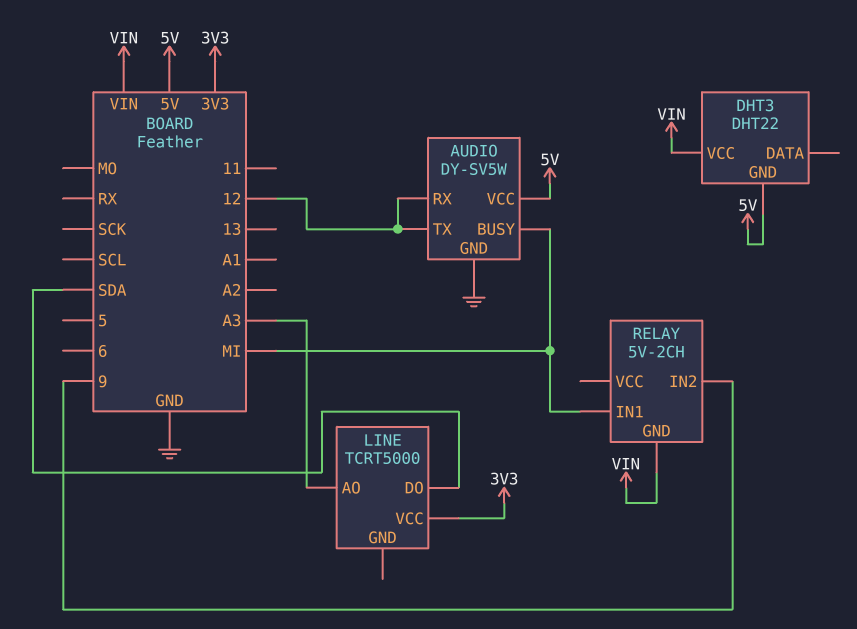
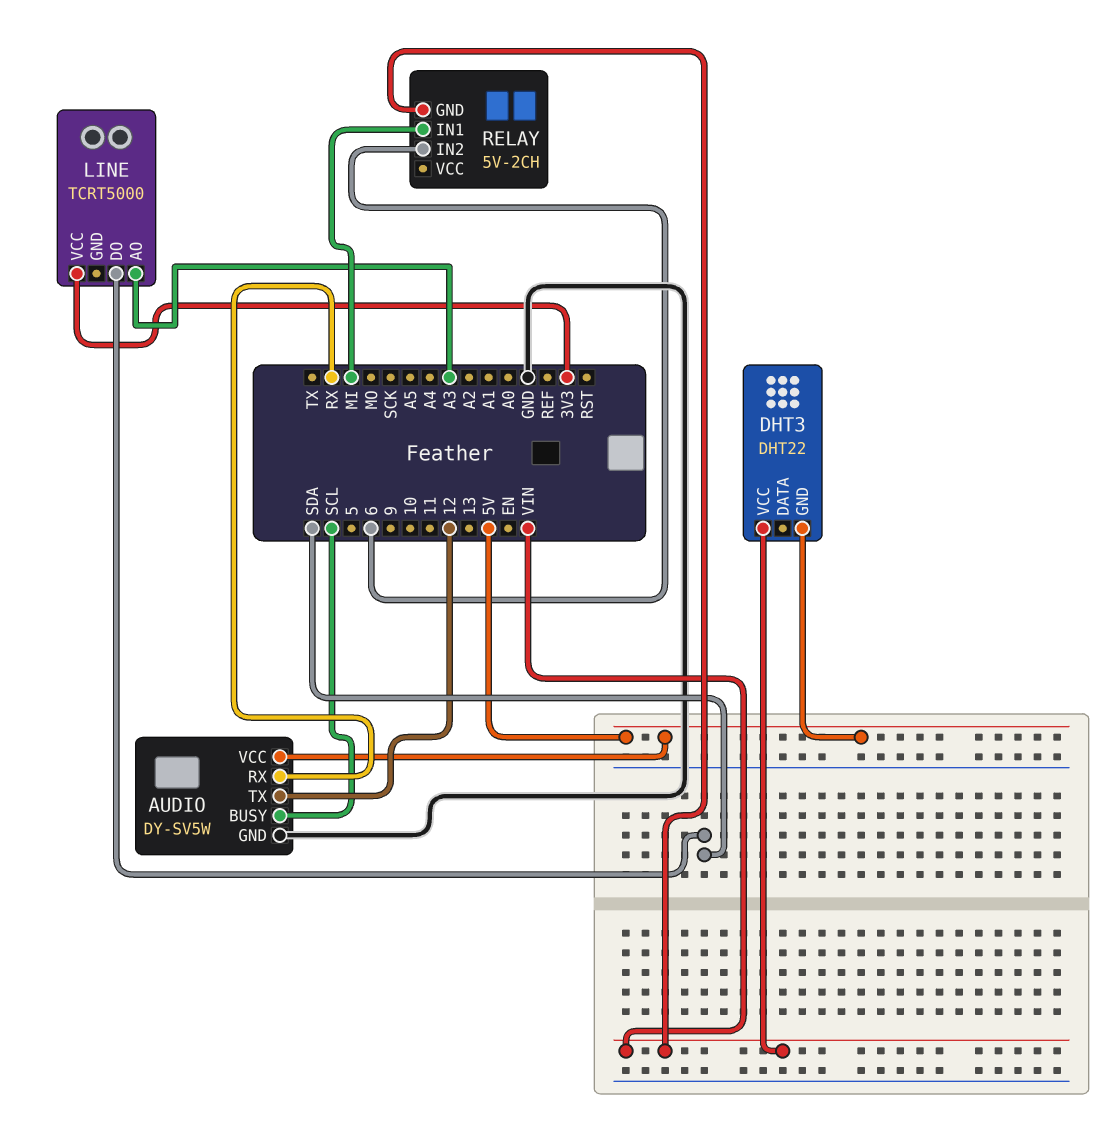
AUDIO pin BUSY: MI -> SCL
AUDIO pin RX: 12 -> RX
RELAY pin IN2: 9 -> 6

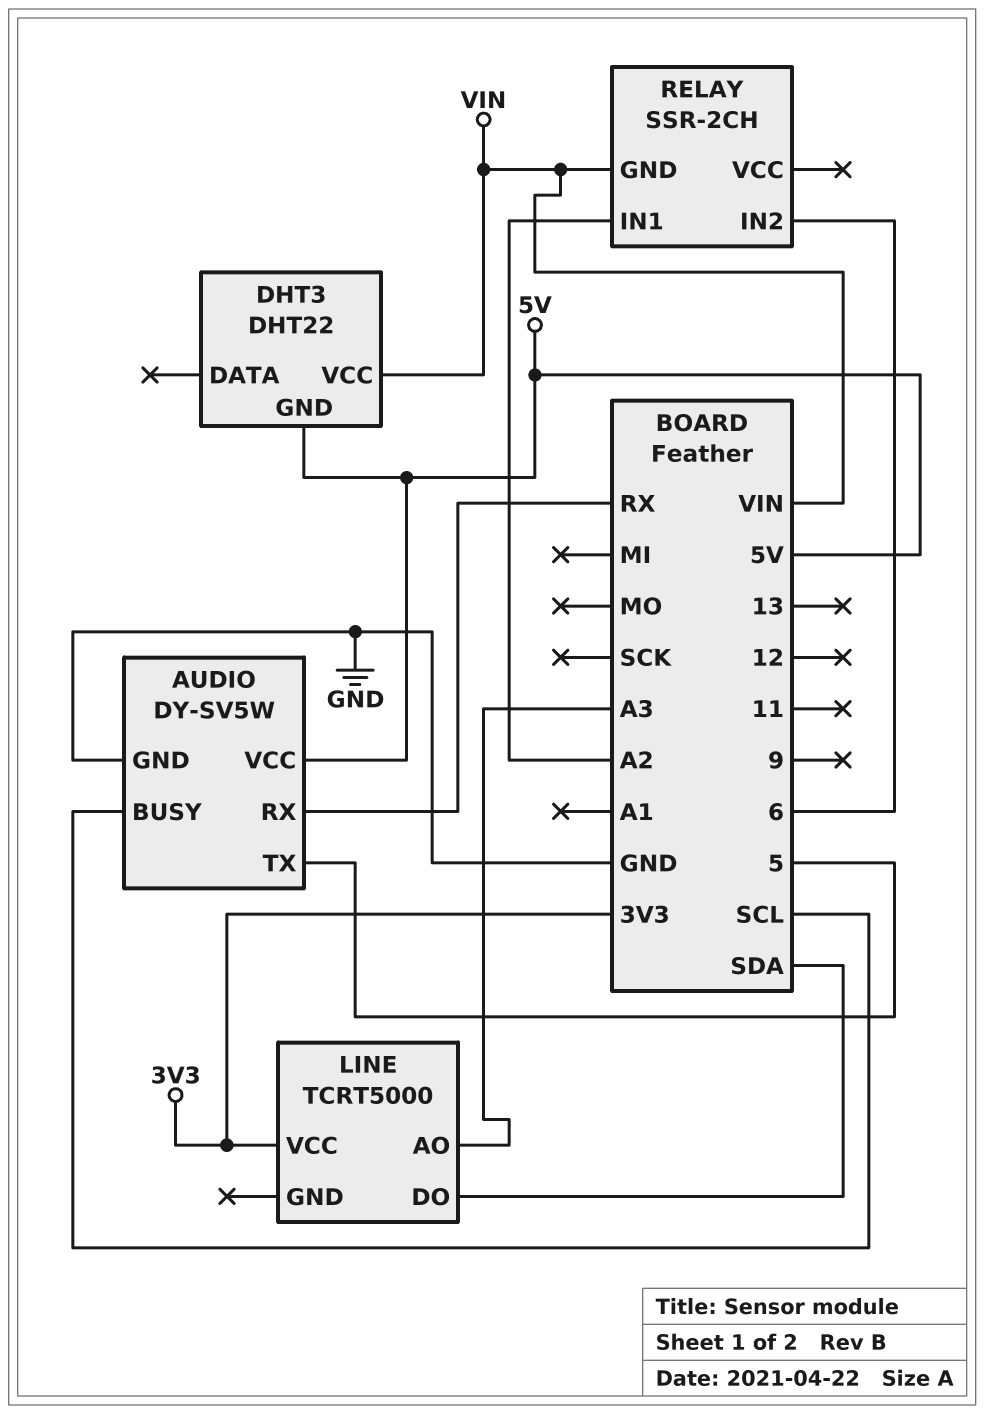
AUDIO pin TX: 12 -> 5
RELAY: 5V-2CH -> SSR-2CH
RELAY pin IN1: MI -> A2

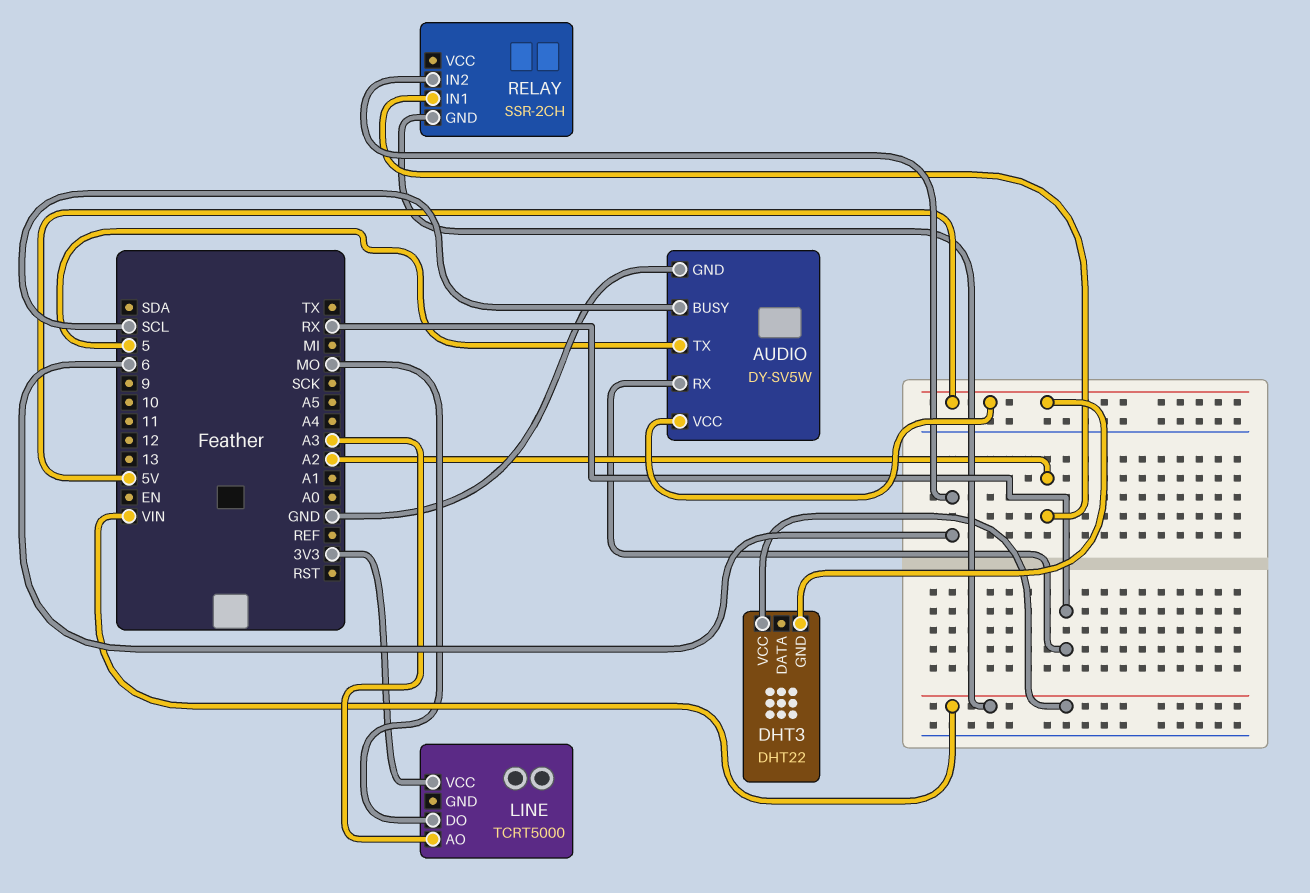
LINE pin DO: SDA -> MO

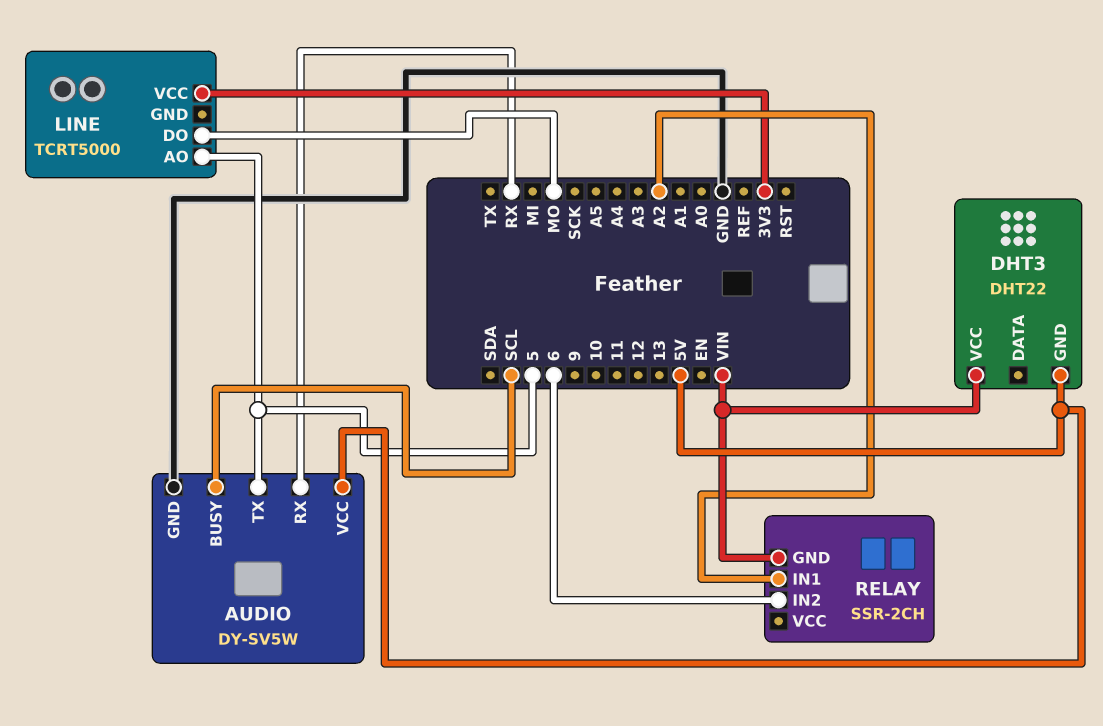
LINE pin AO: A3 -> 5

